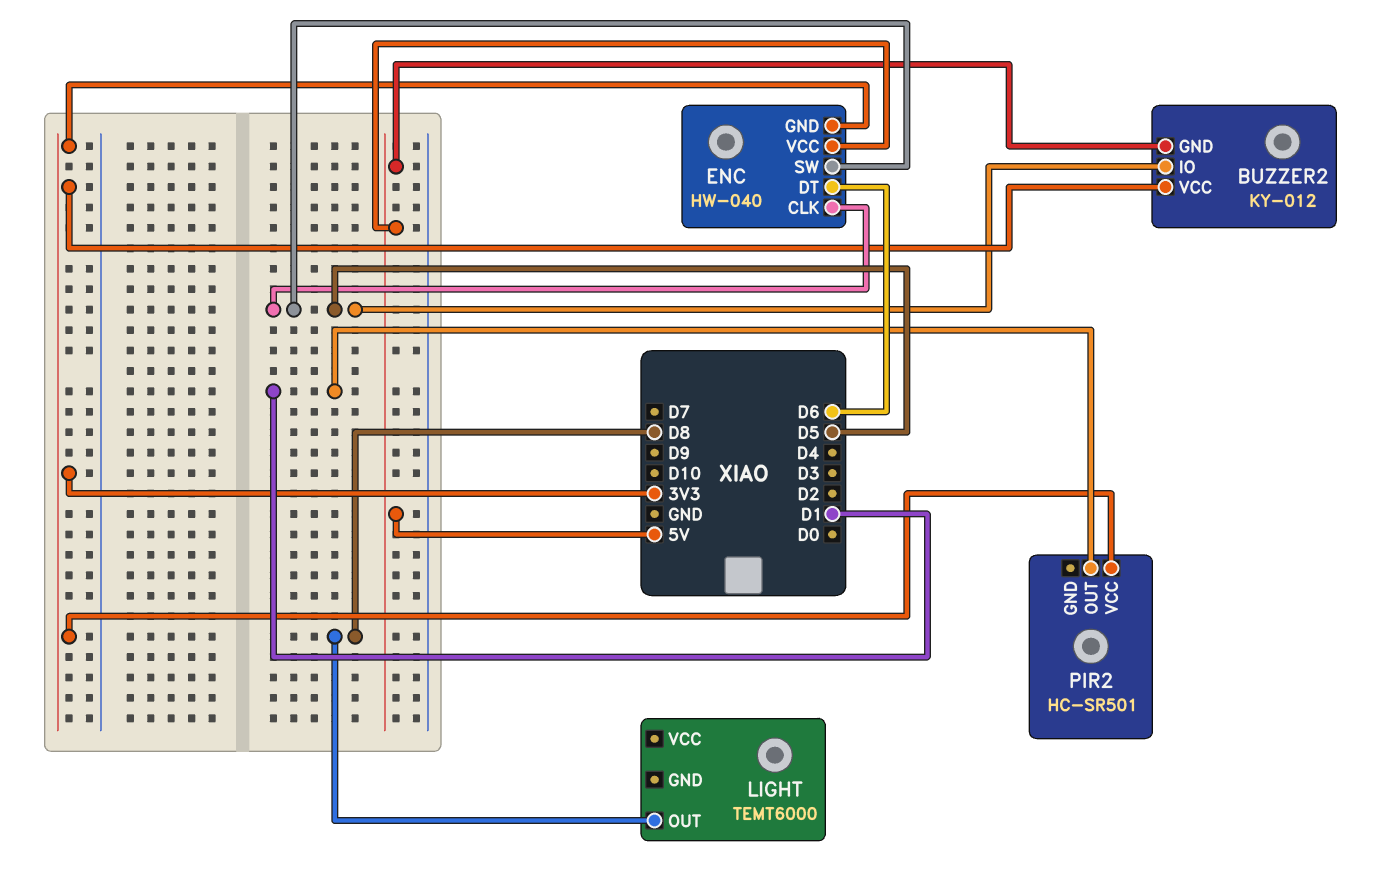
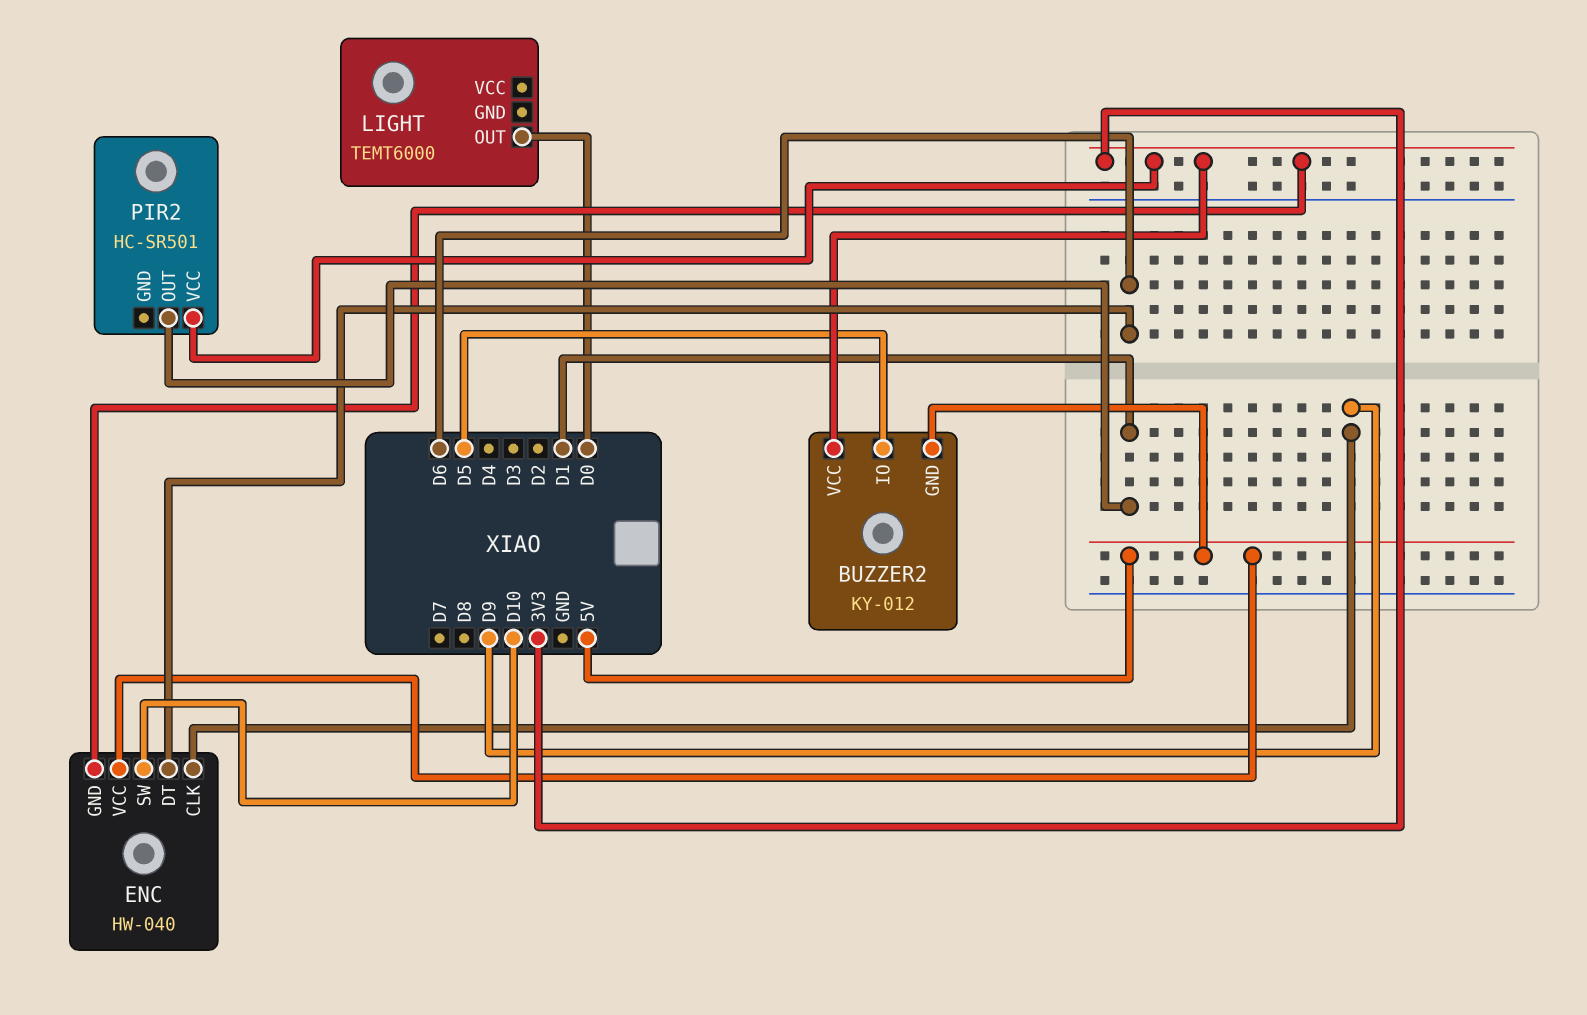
ENC pin CLK: D5 -> D9
ENC pin SW: D5 -> D10
LIGHT pin OUT: D8 -> D0

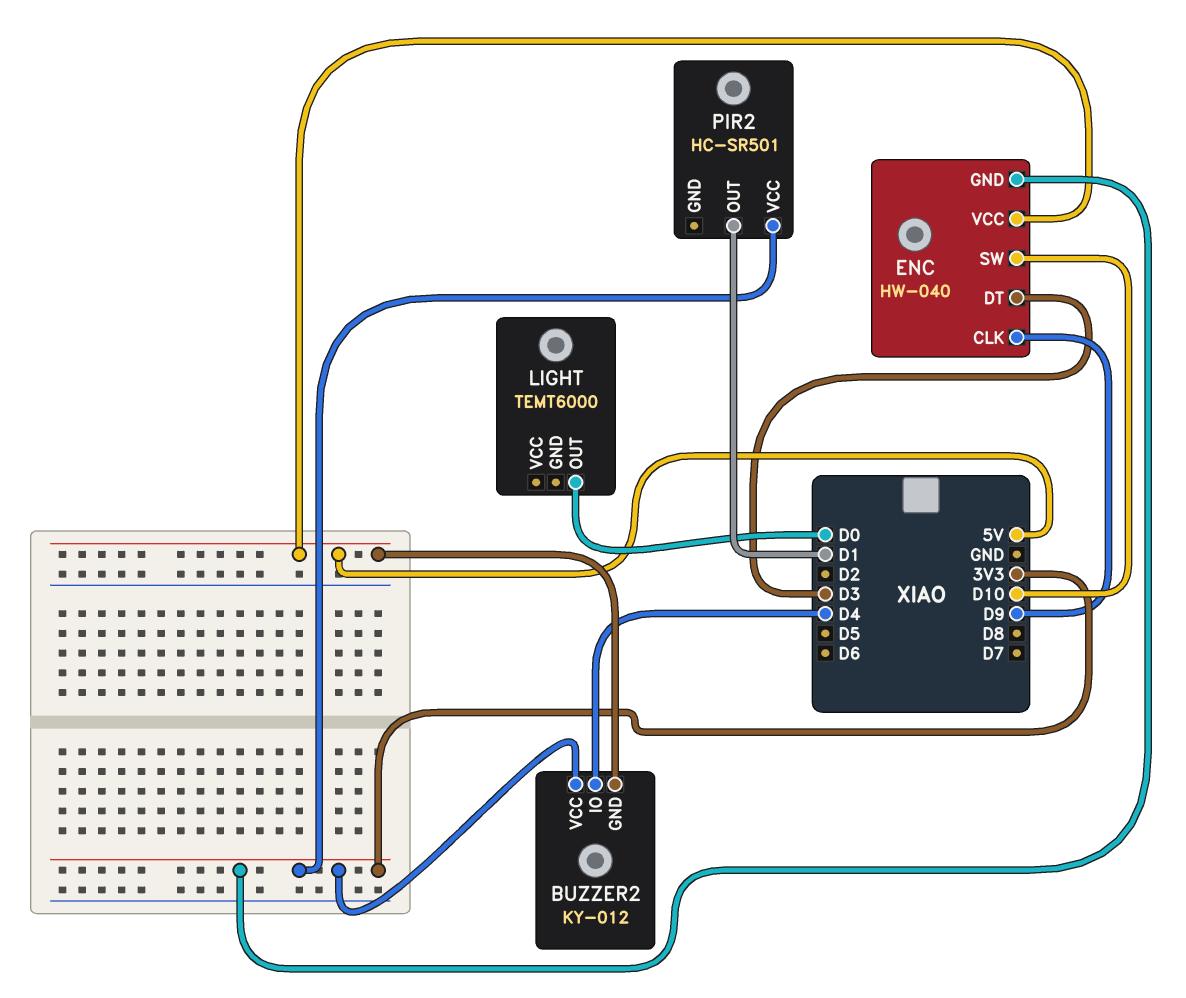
BUZZER2 pin IO: D5 -> D4
ENC pin DT: D6 -> D3

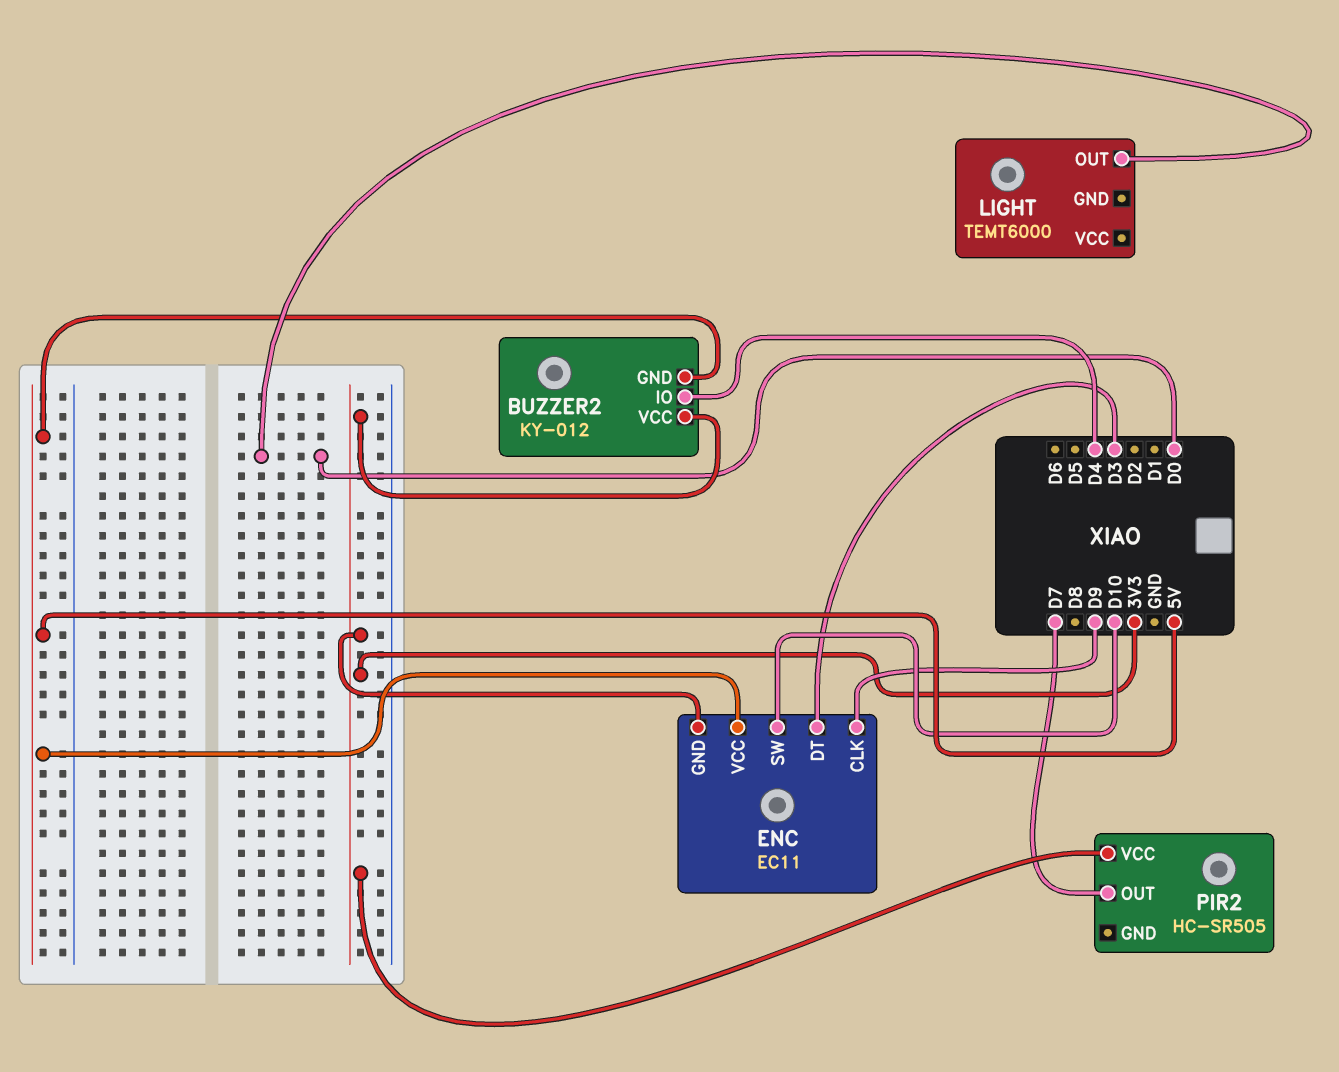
ENC: HW-040 -> EC11
PIR2: HC-SR501 -> HC-SR505
PIR2 pin OUT: D1 -> D7

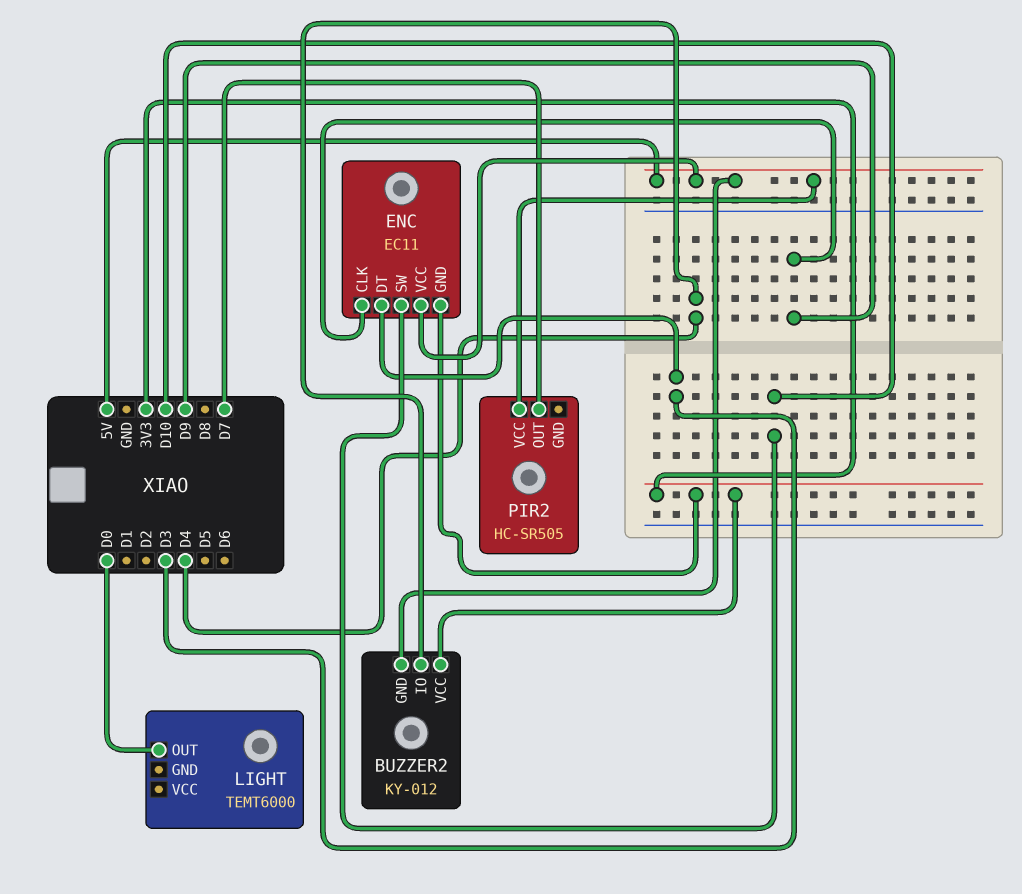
PIR2 pin VCC: 3V3 -> 5V

